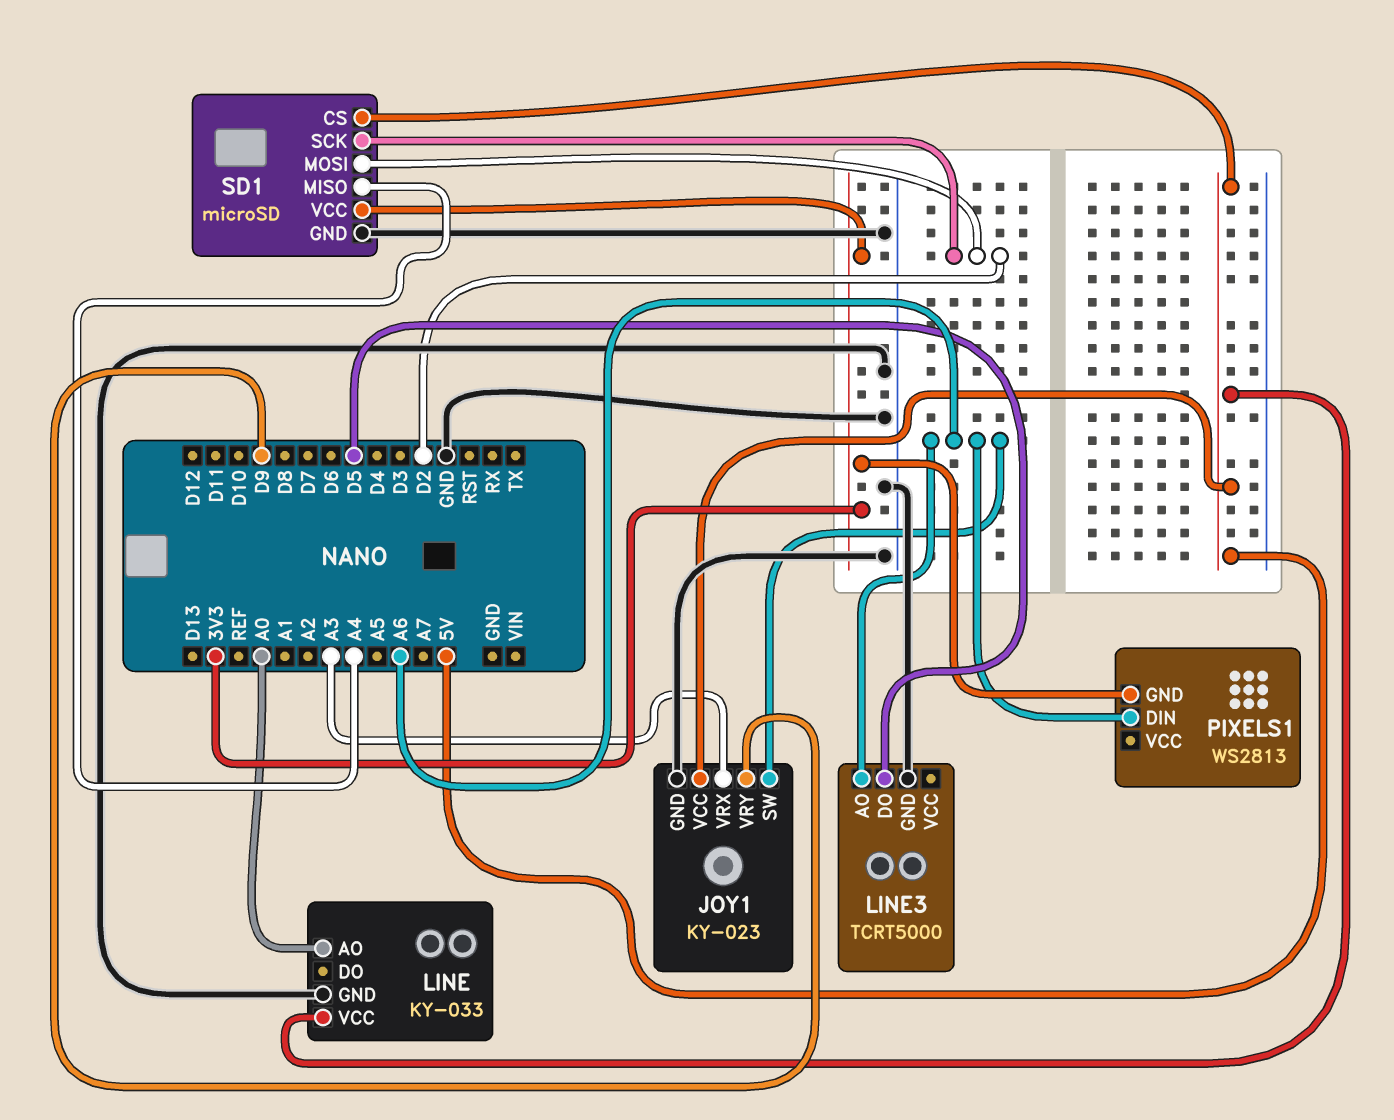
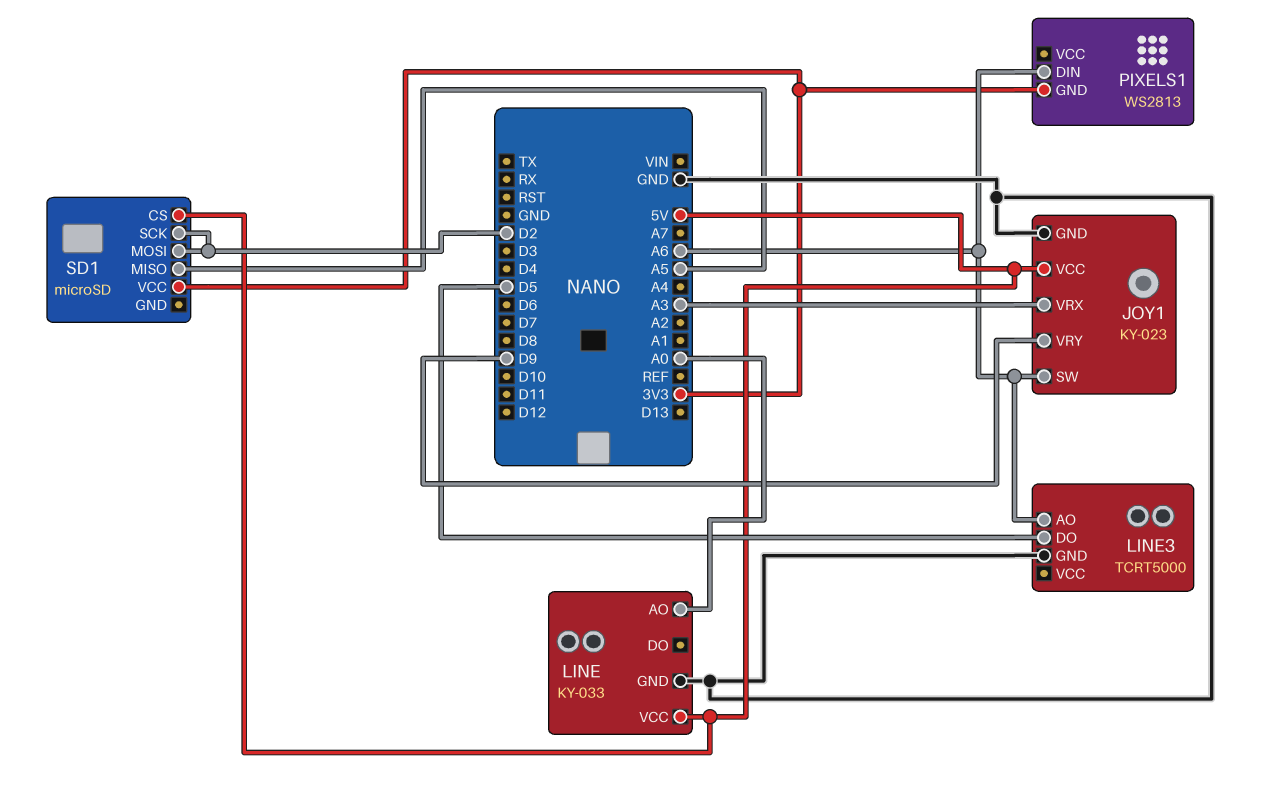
SD1 pin GND: GND -> none
SD1 pin MISO: A4 -> A5

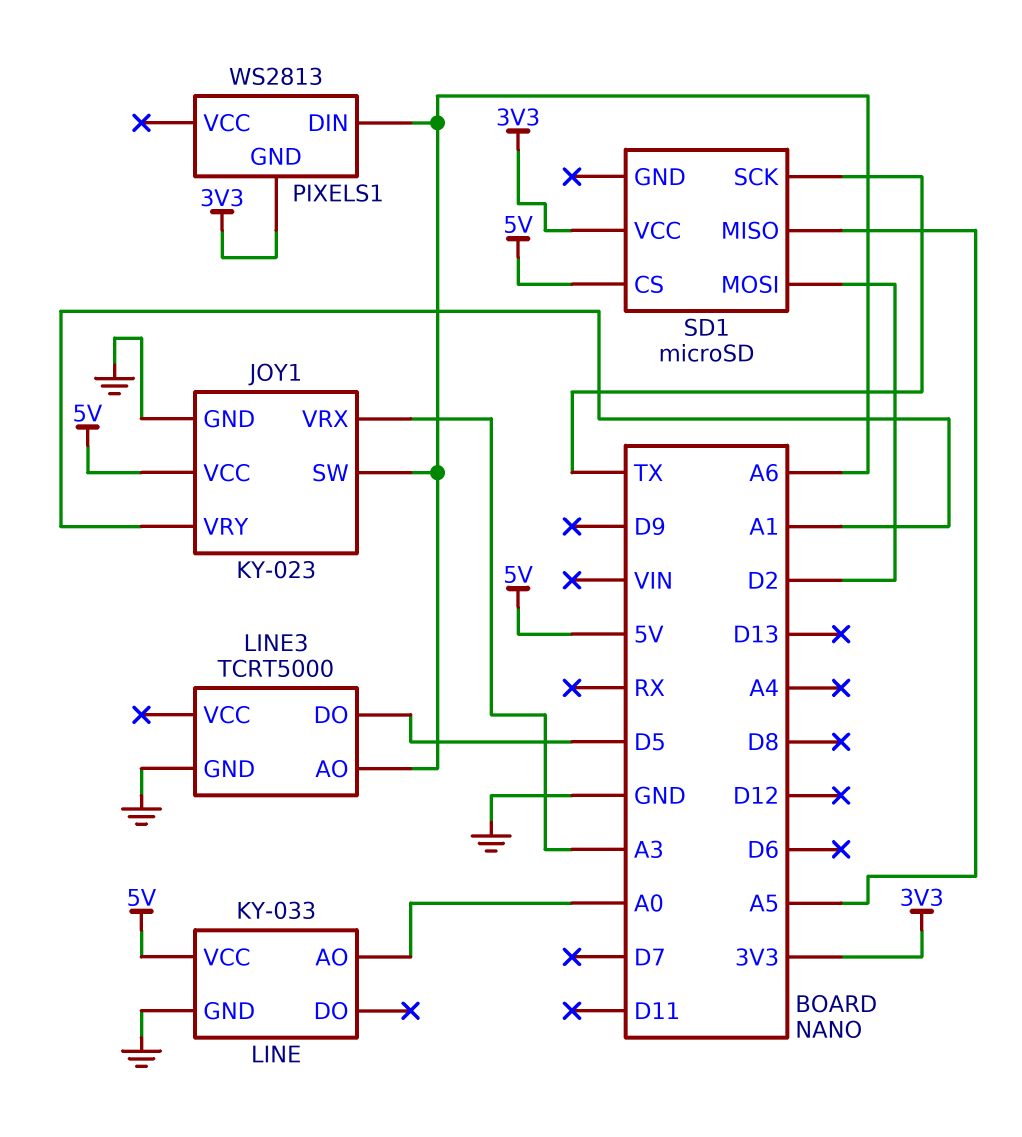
JOY1 pin VRY: D9 -> A1
SD1 pin SCK: D2 -> TX

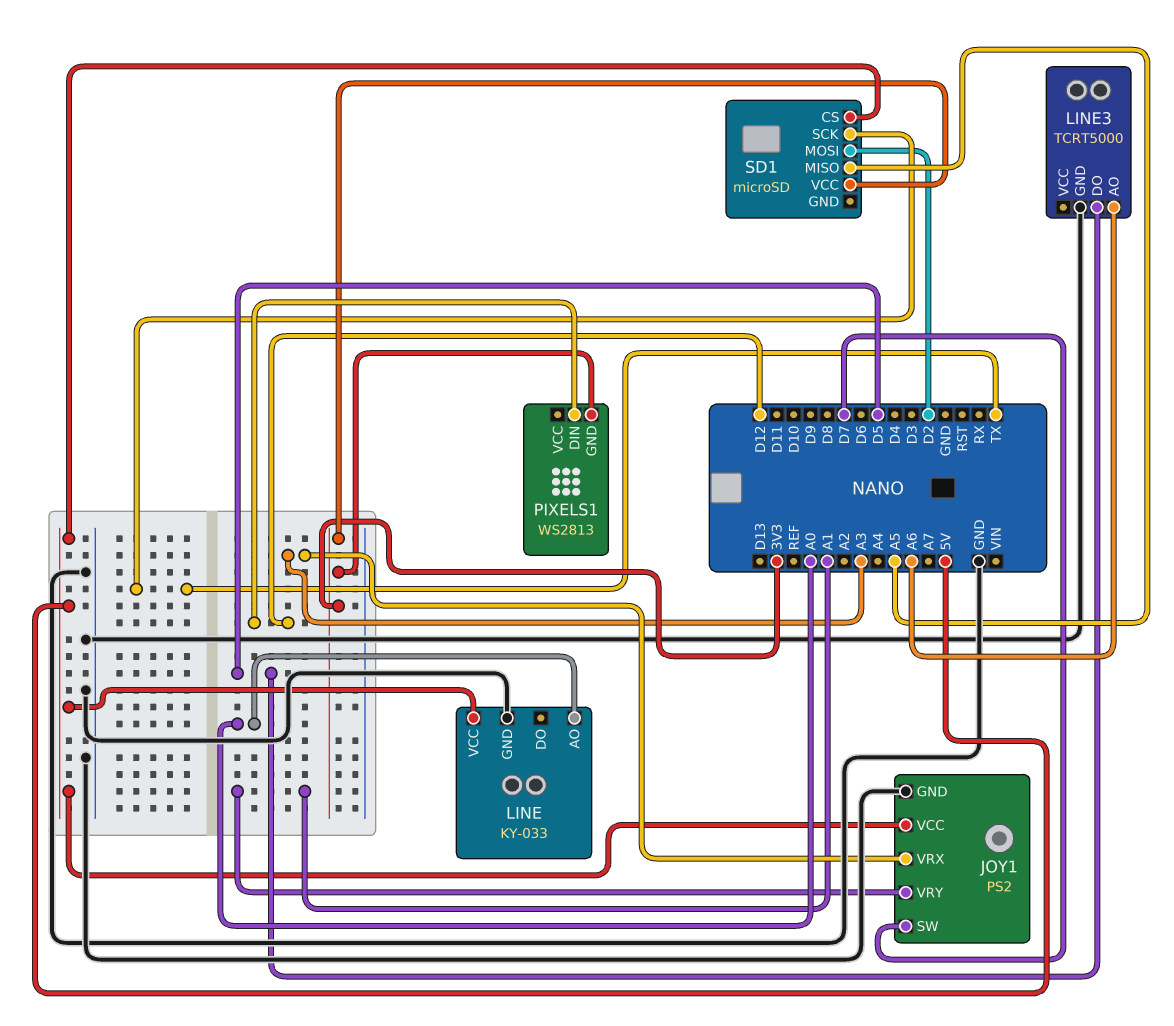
JOY1: KY-023 -> PS2
JOY1 pin SW: A6 -> D7
PIXELS1 pin DIN: A6 -> D12

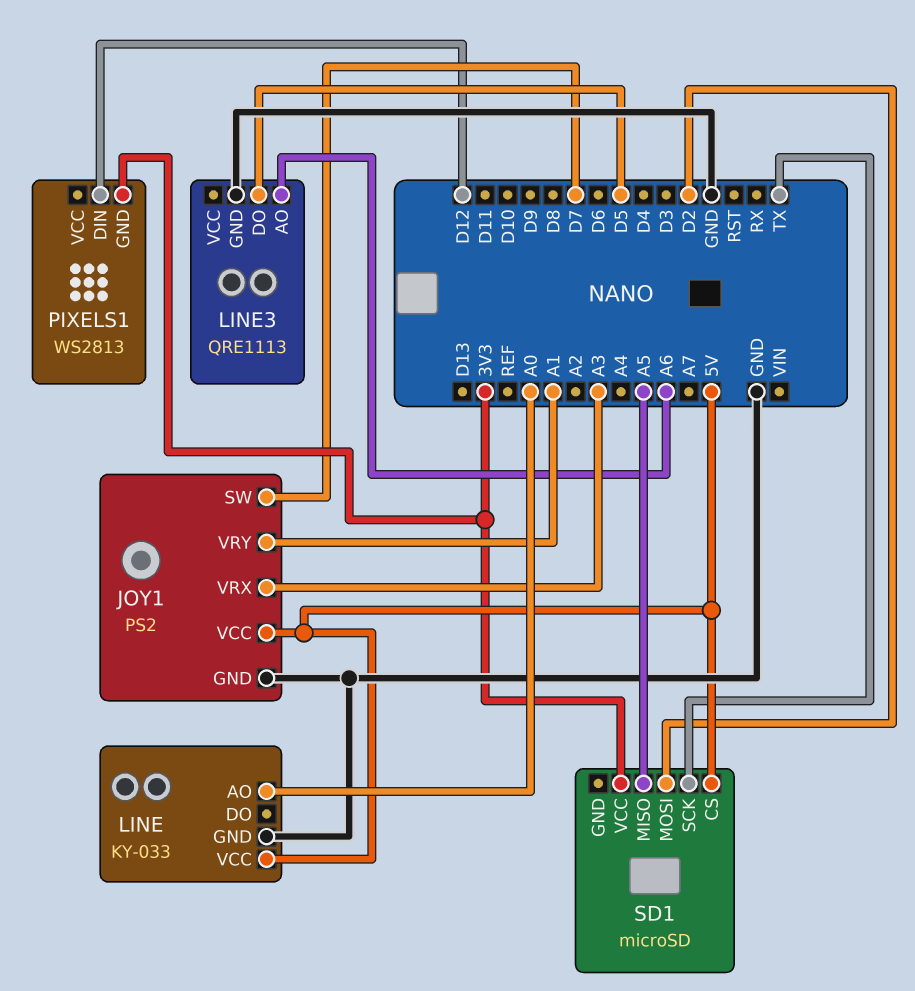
LINE3: TCRT5000 -> QRE1113

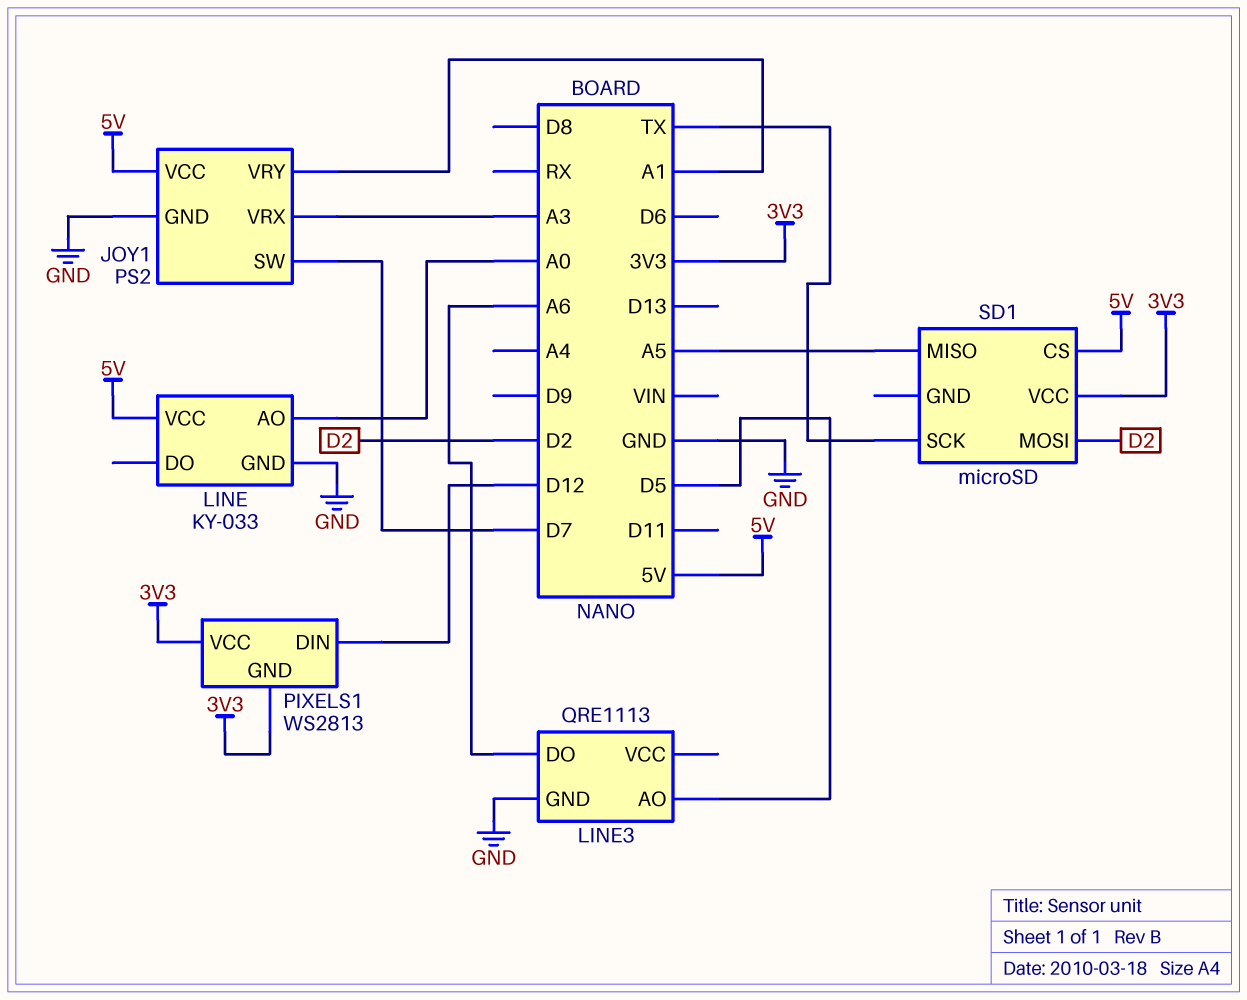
LINE3 pin AO: A6 -> D5
LINE3 pin DO: D5 -> A6
PIXELS1 pin VCC: none -> 3V3

